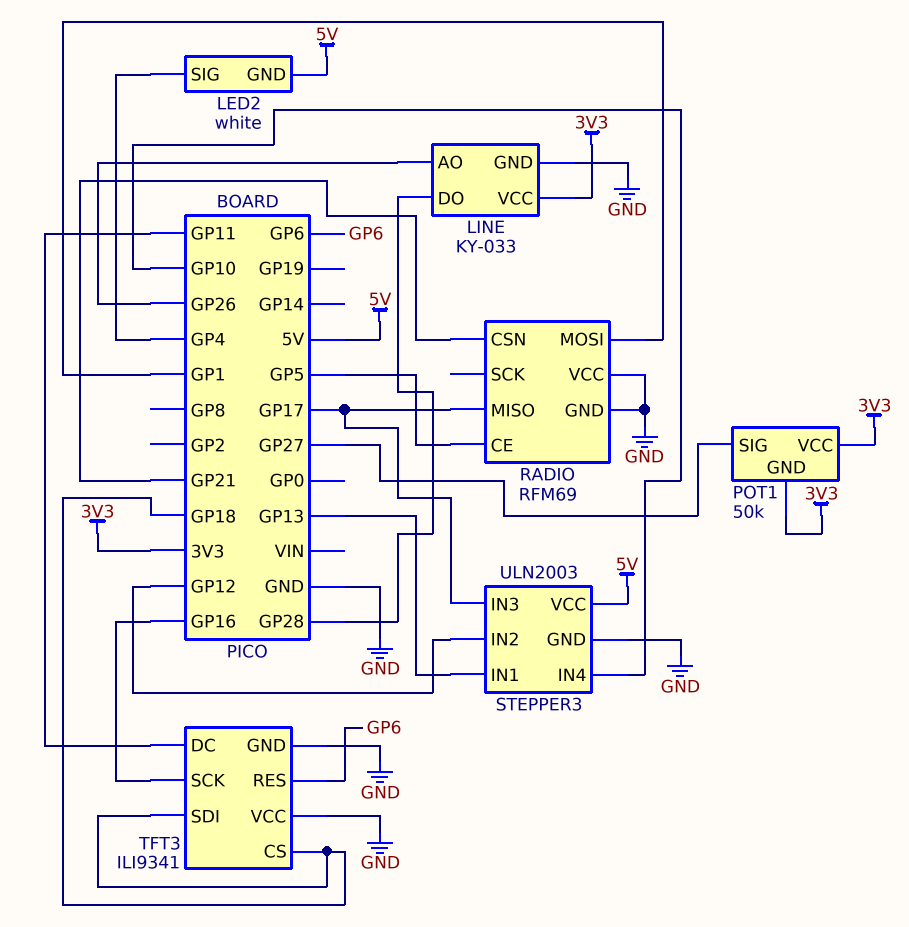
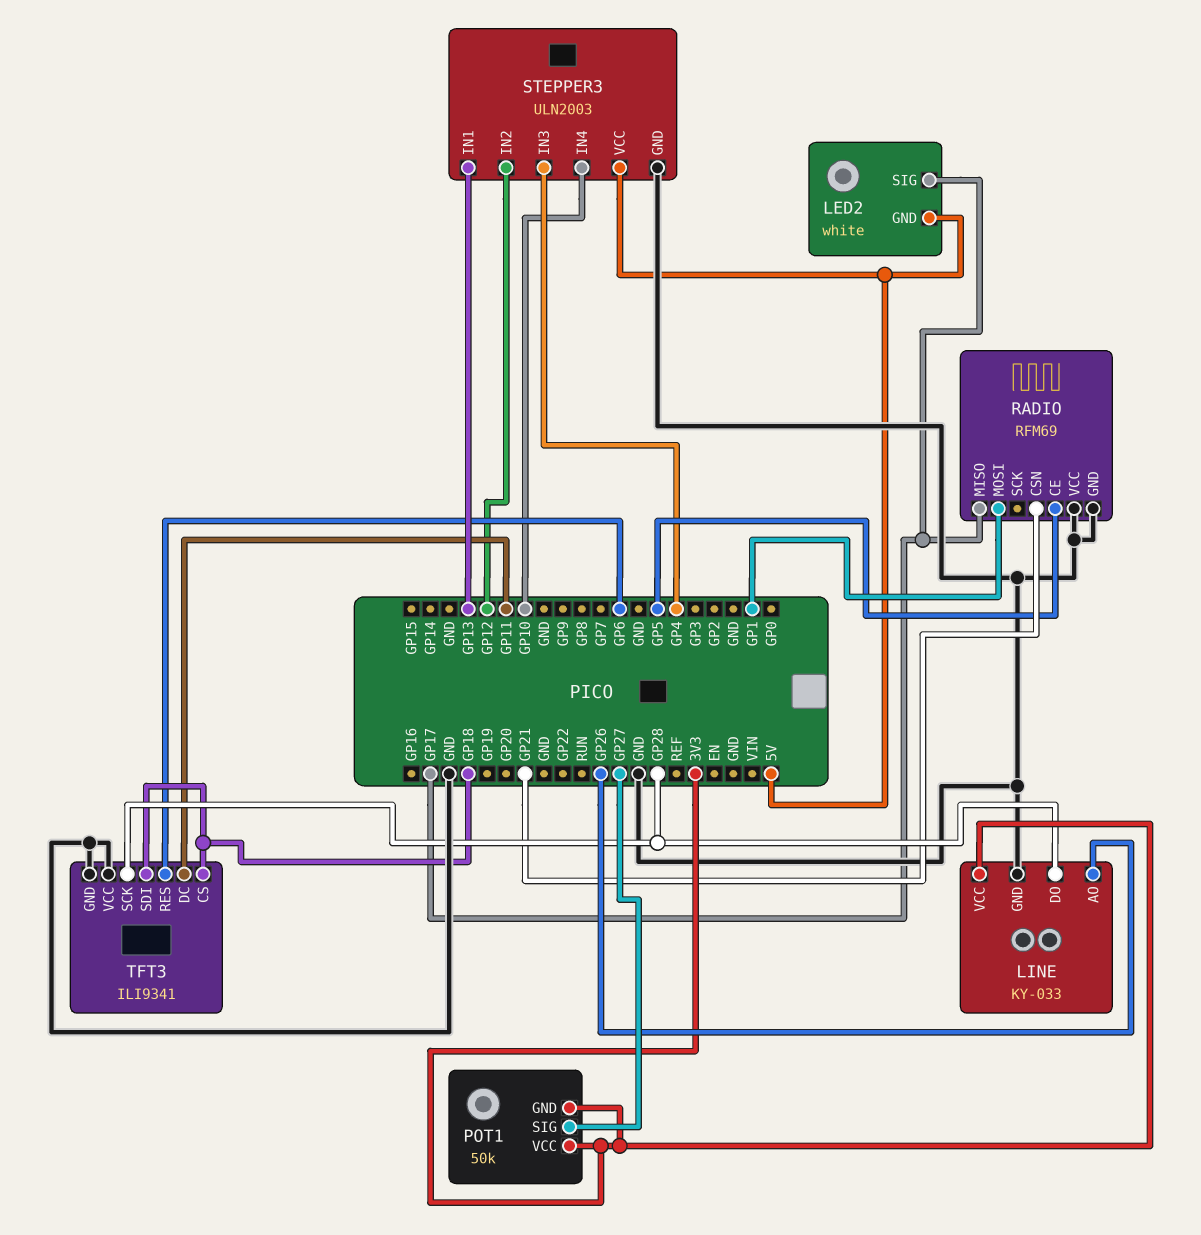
LED2 pin SIG: GP4 -> GP17
STEPPER3 pin IN3: GP17 -> GP4
TFT3 pin SCK: GP16 -> GP28

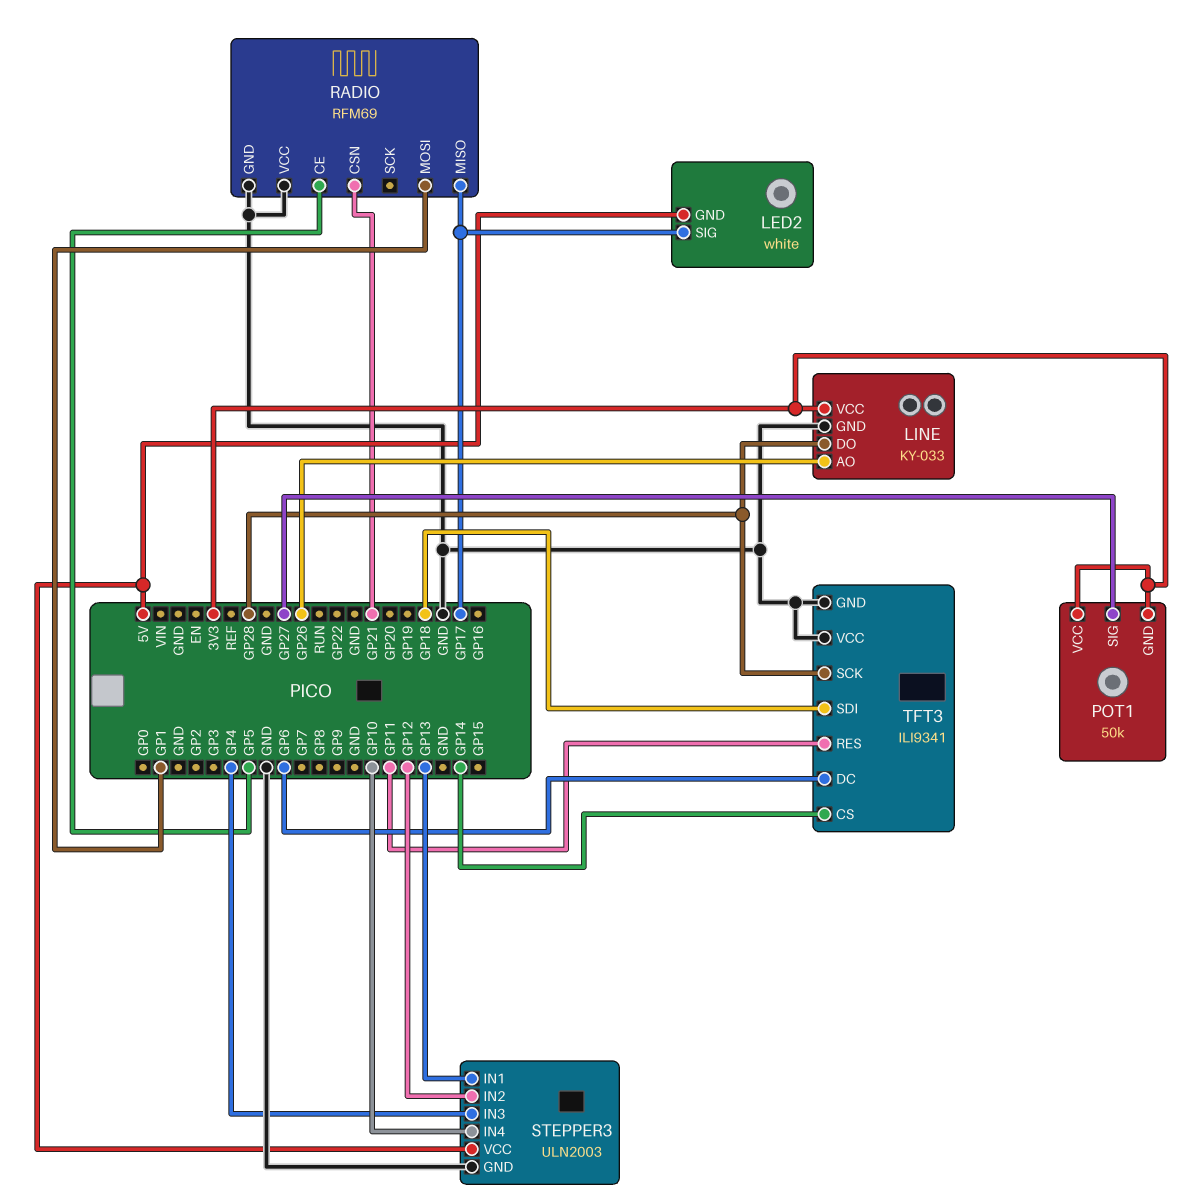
TFT3 pin CS: GP18 -> GP14
TFT3 pin DC: GP11 -> GP6
TFT3 pin RES: GP6 -> GP11

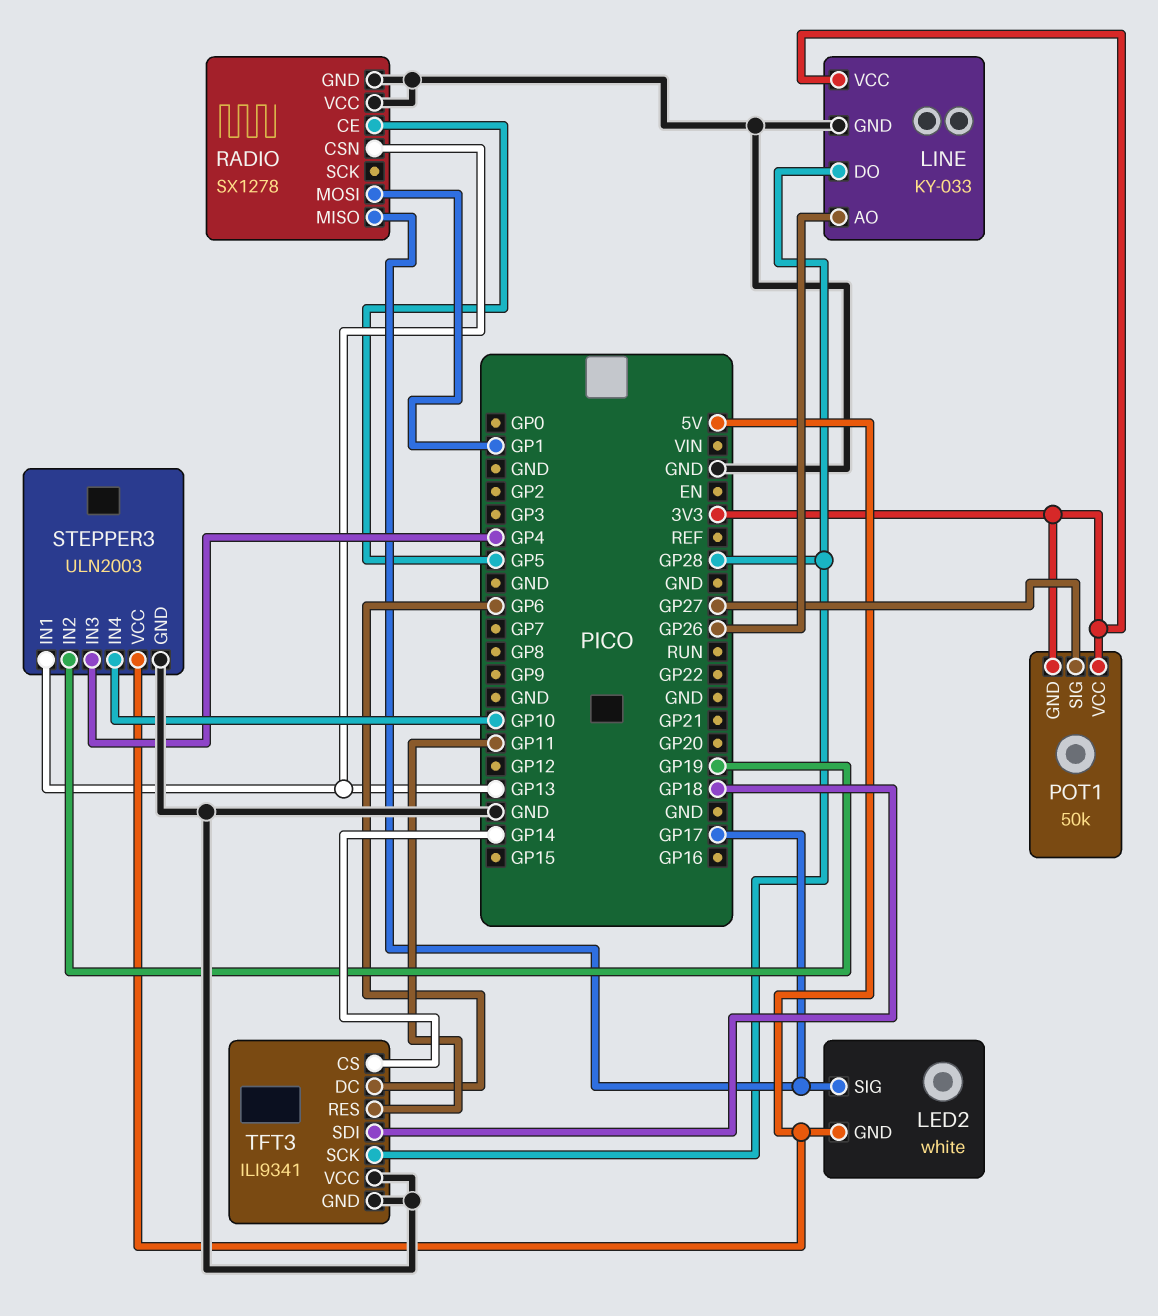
RADIO: RFM69 -> SX1278
RADIO pin CSN: GP21 -> GP13
STEPPER3 pin IN2: GP12 -> GP19

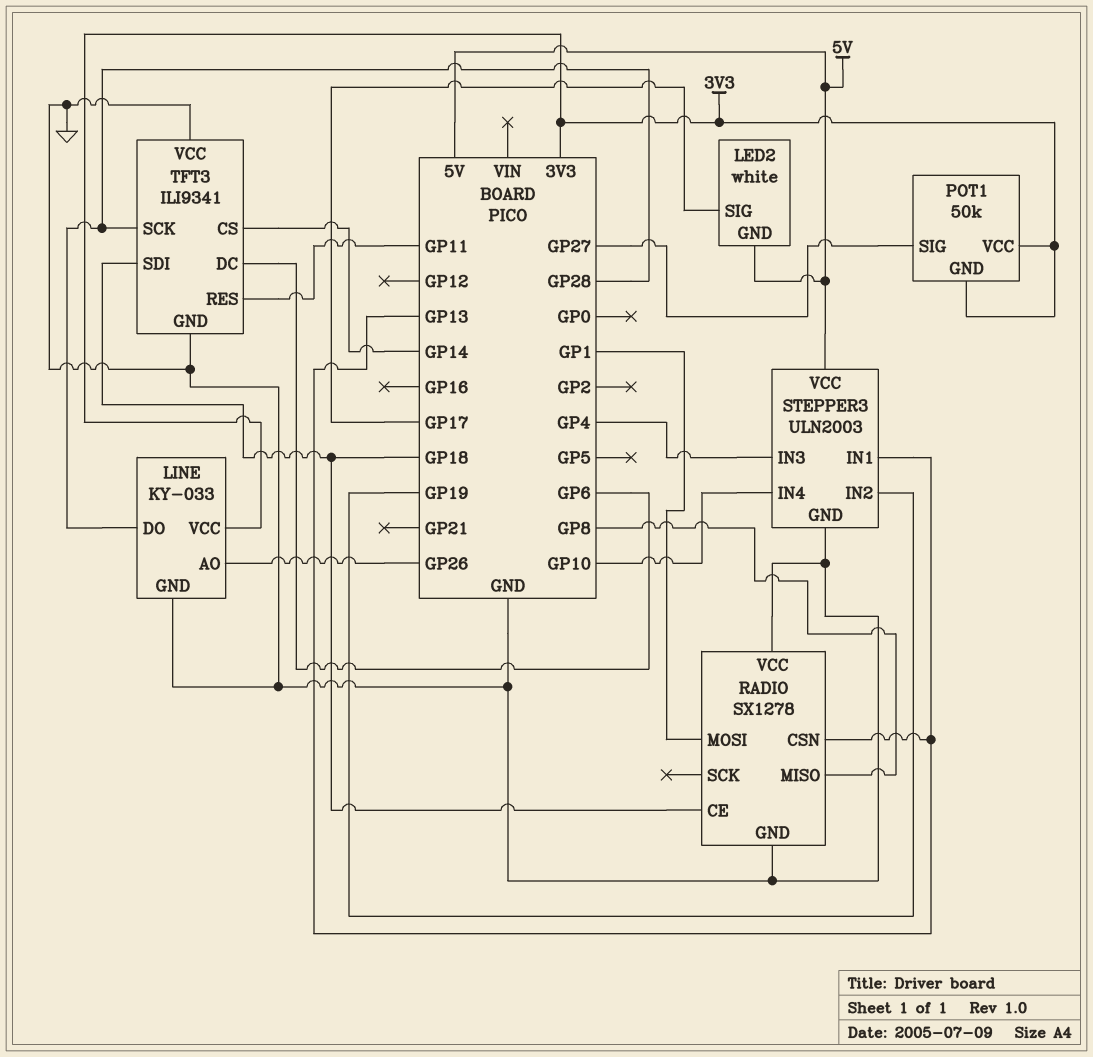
RADIO pin CE: GP5 -> GP18
RADIO pin MISO: GP17 -> GP8

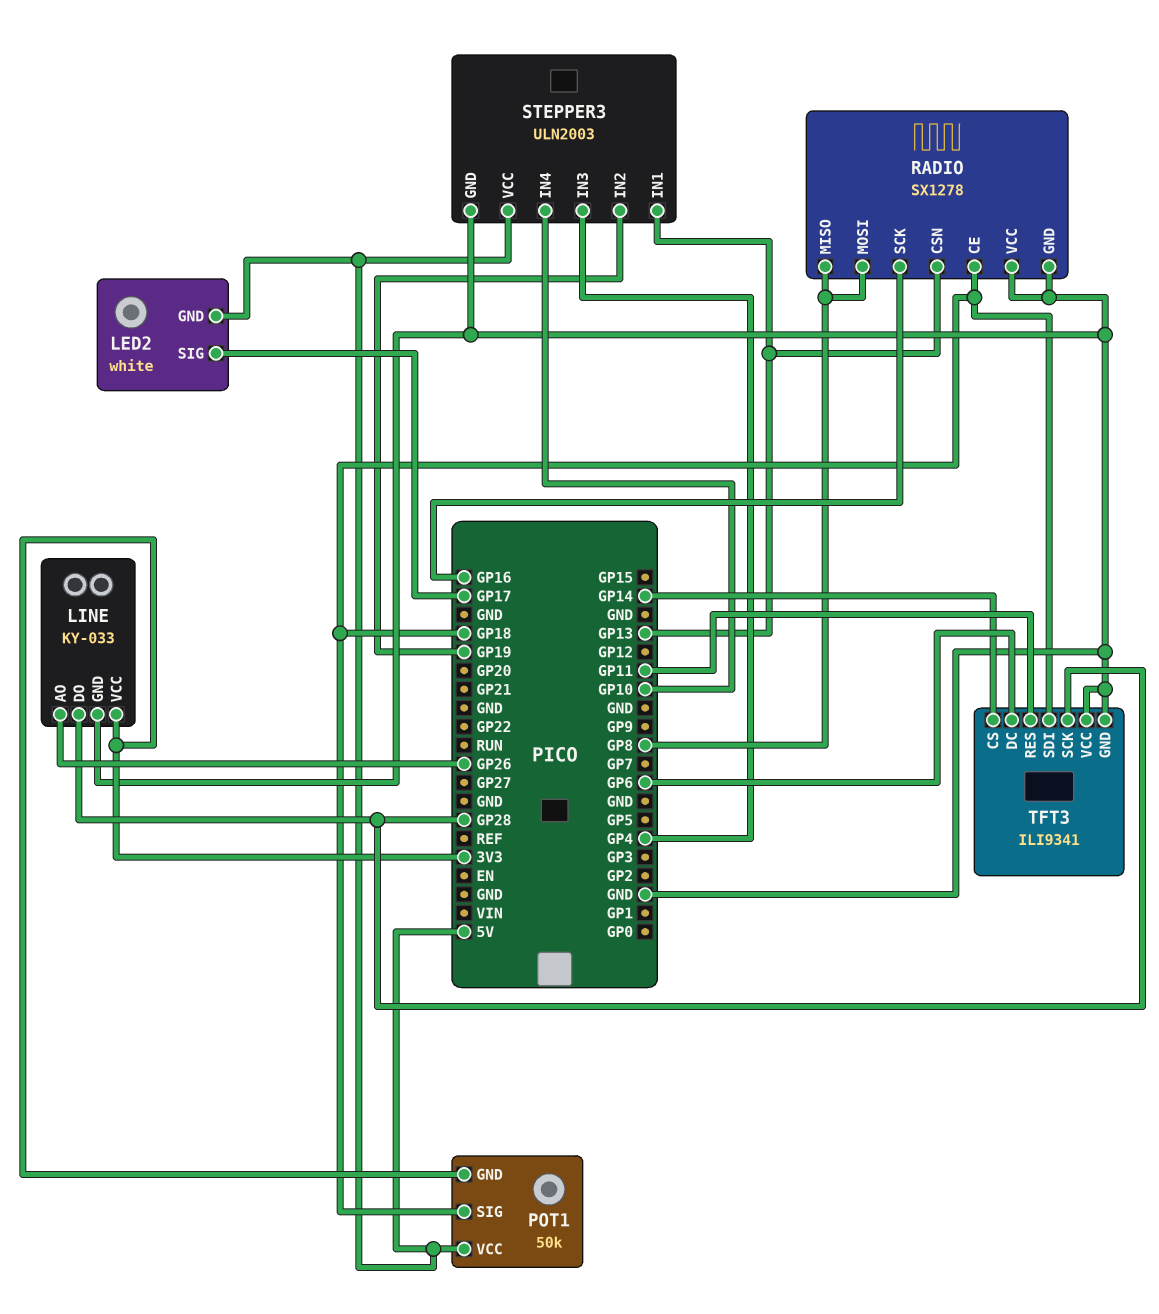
POT1 pin SIG: GP27 -> GP18
POT1 pin VCC: 3V3 -> 5V
RADIO pin MOSI: GP1 -> GP8
RADIO pin SCK: none -> GP16

